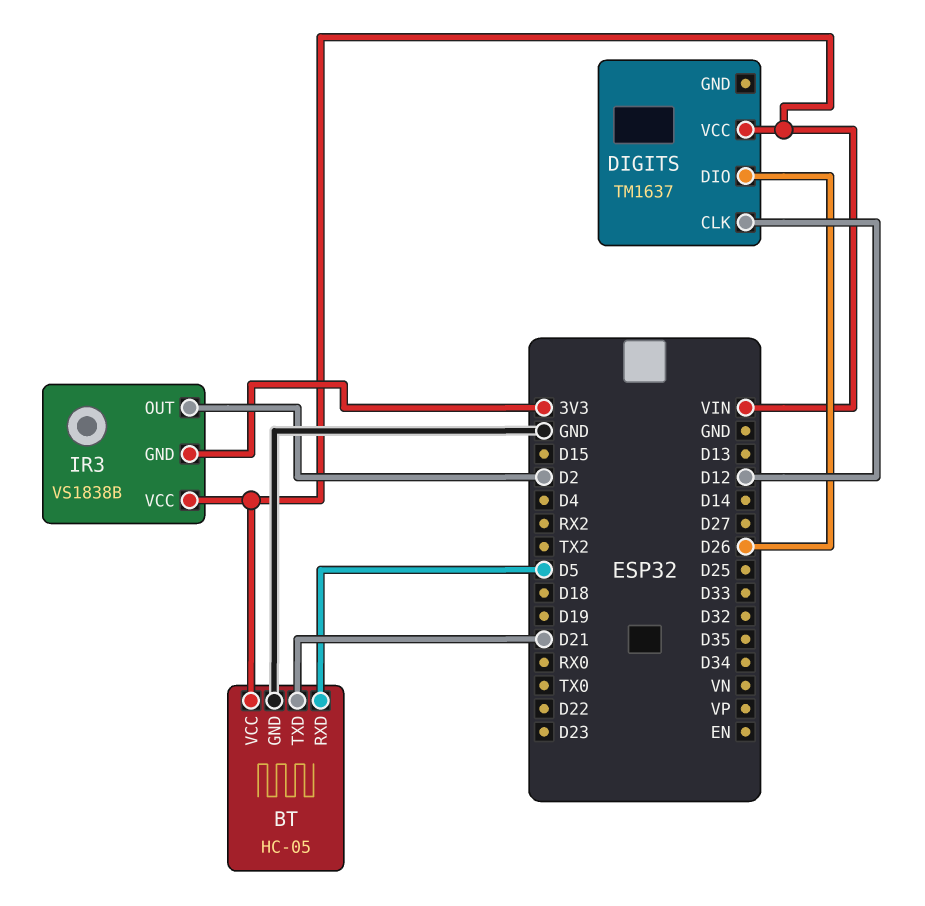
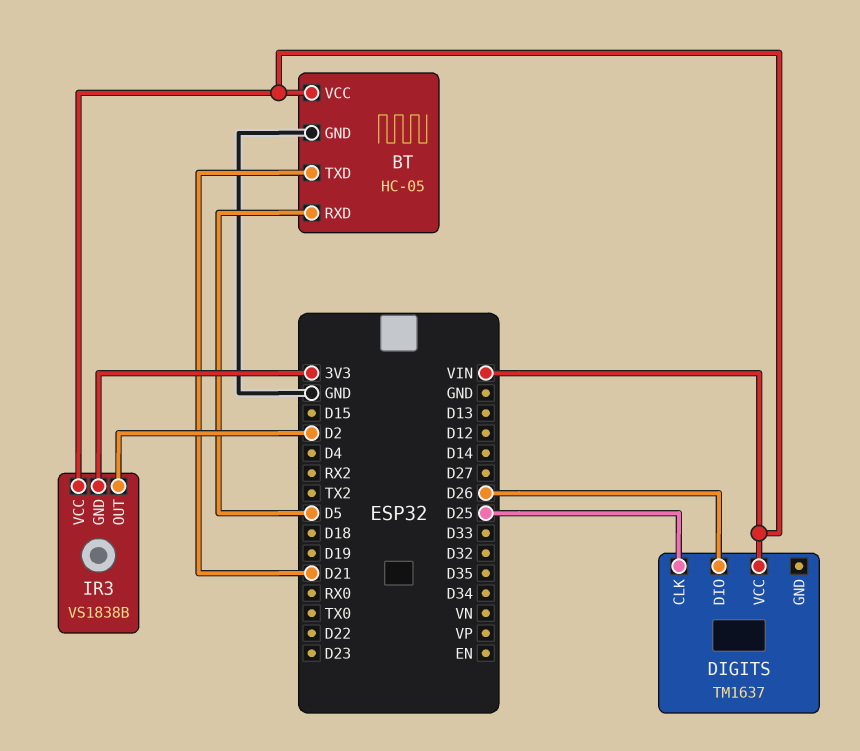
DIGITS pin CLK: D12 -> D25

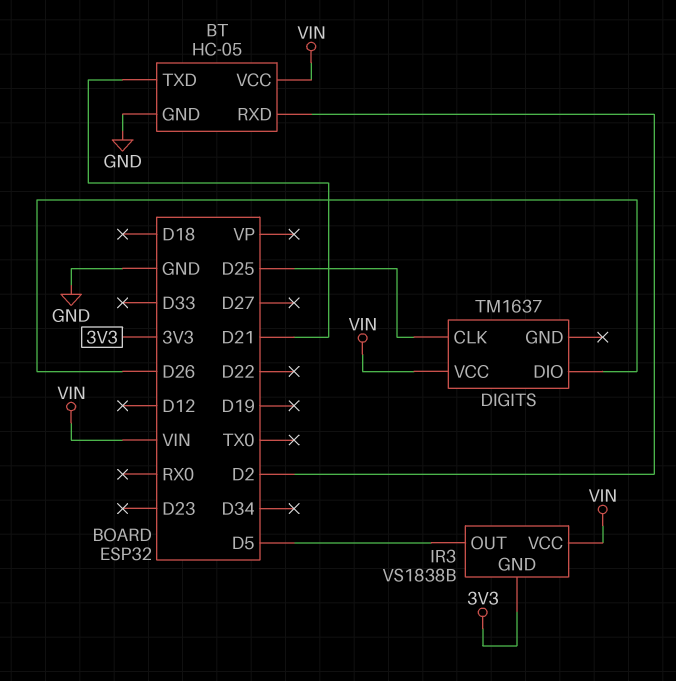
BT pin RXD: D5 -> D2
IR3 pin OUT: D2 -> D5

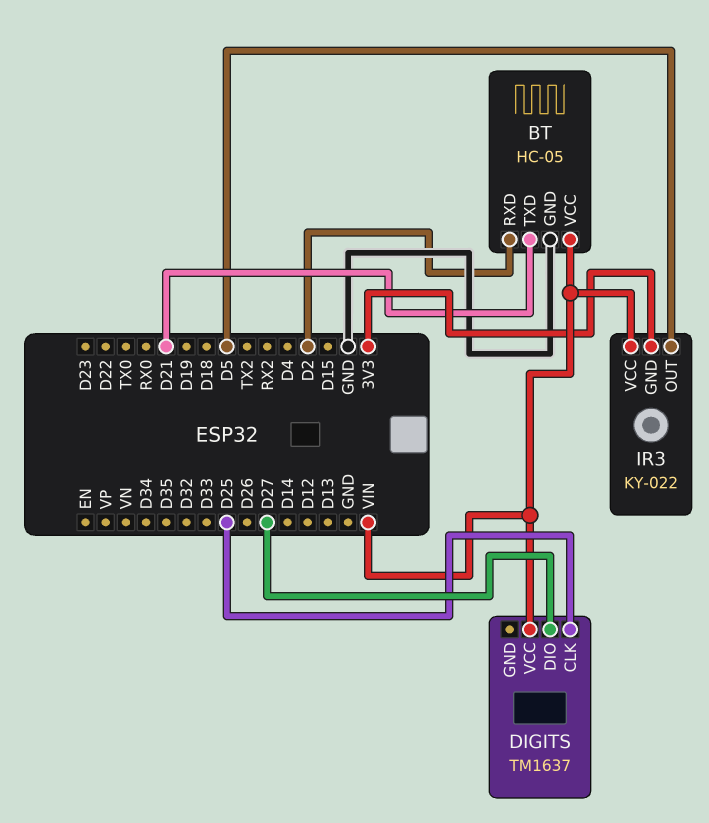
DIGITS pin DIO: D26 -> D27
IR3: VS1838B -> KY-022

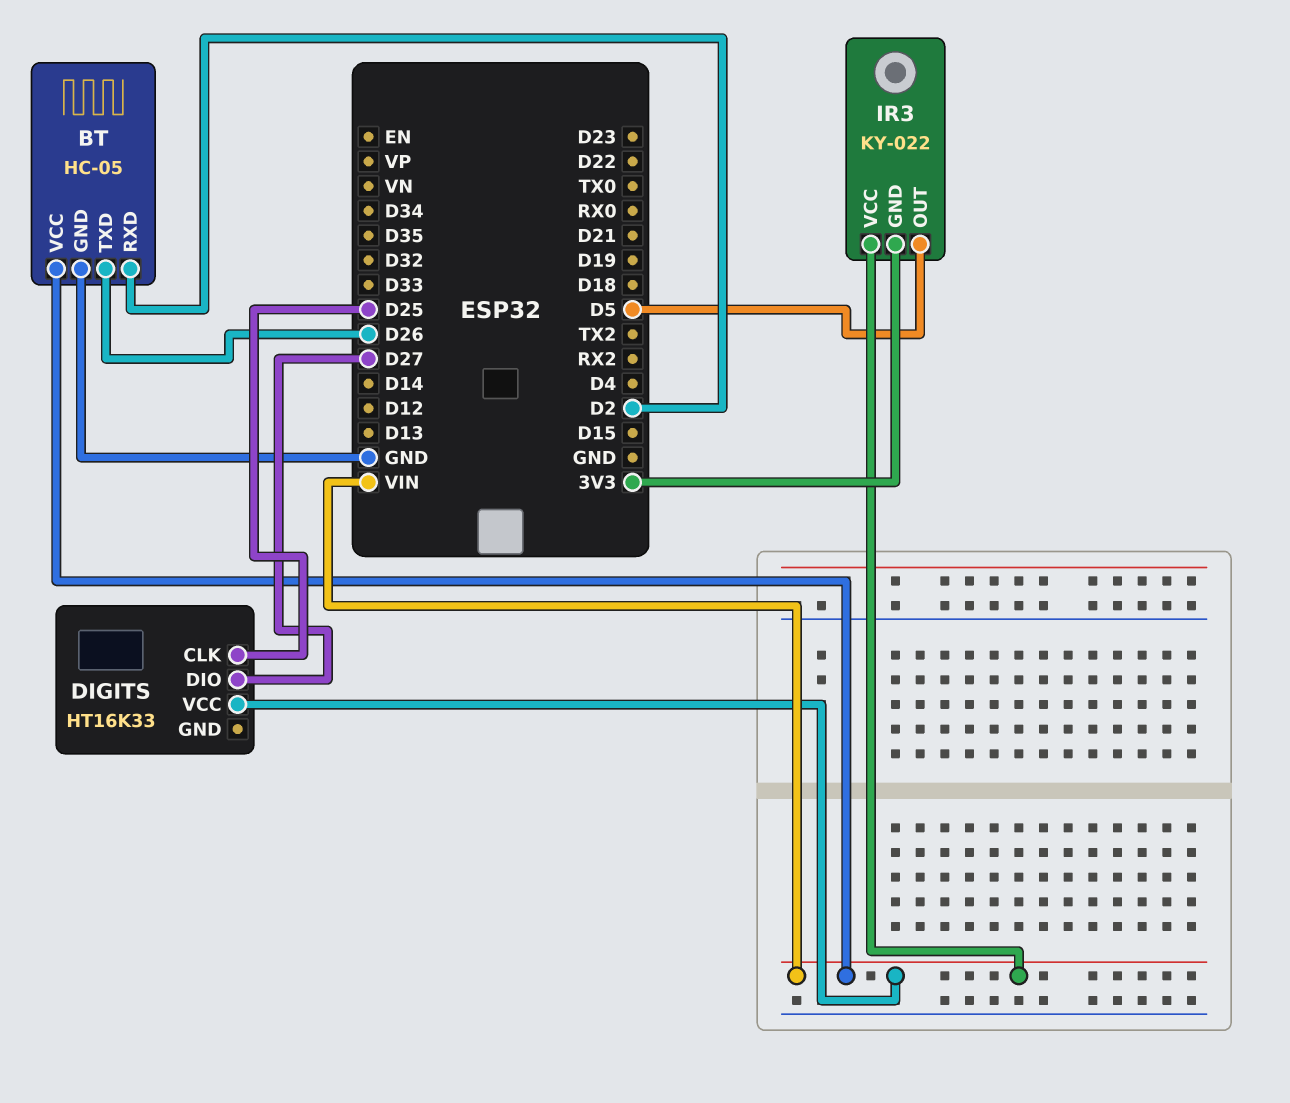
BT pin TXD: D21 -> D26
DIGITS: TM1637 -> HT16K33

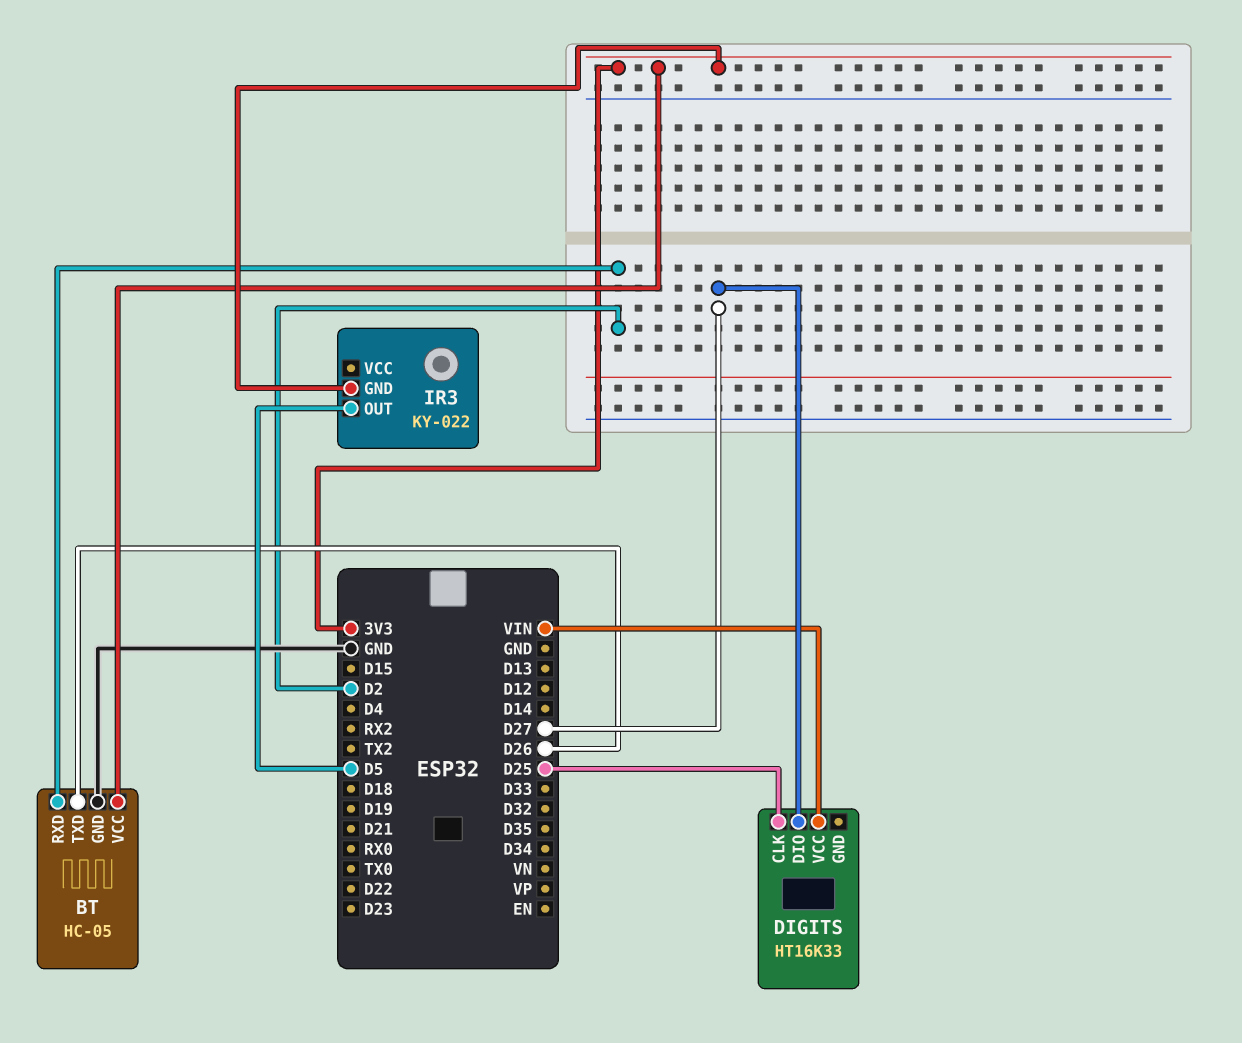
BT pin VCC: VIN -> 3V3
IR3 pin VCC: VIN -> none

